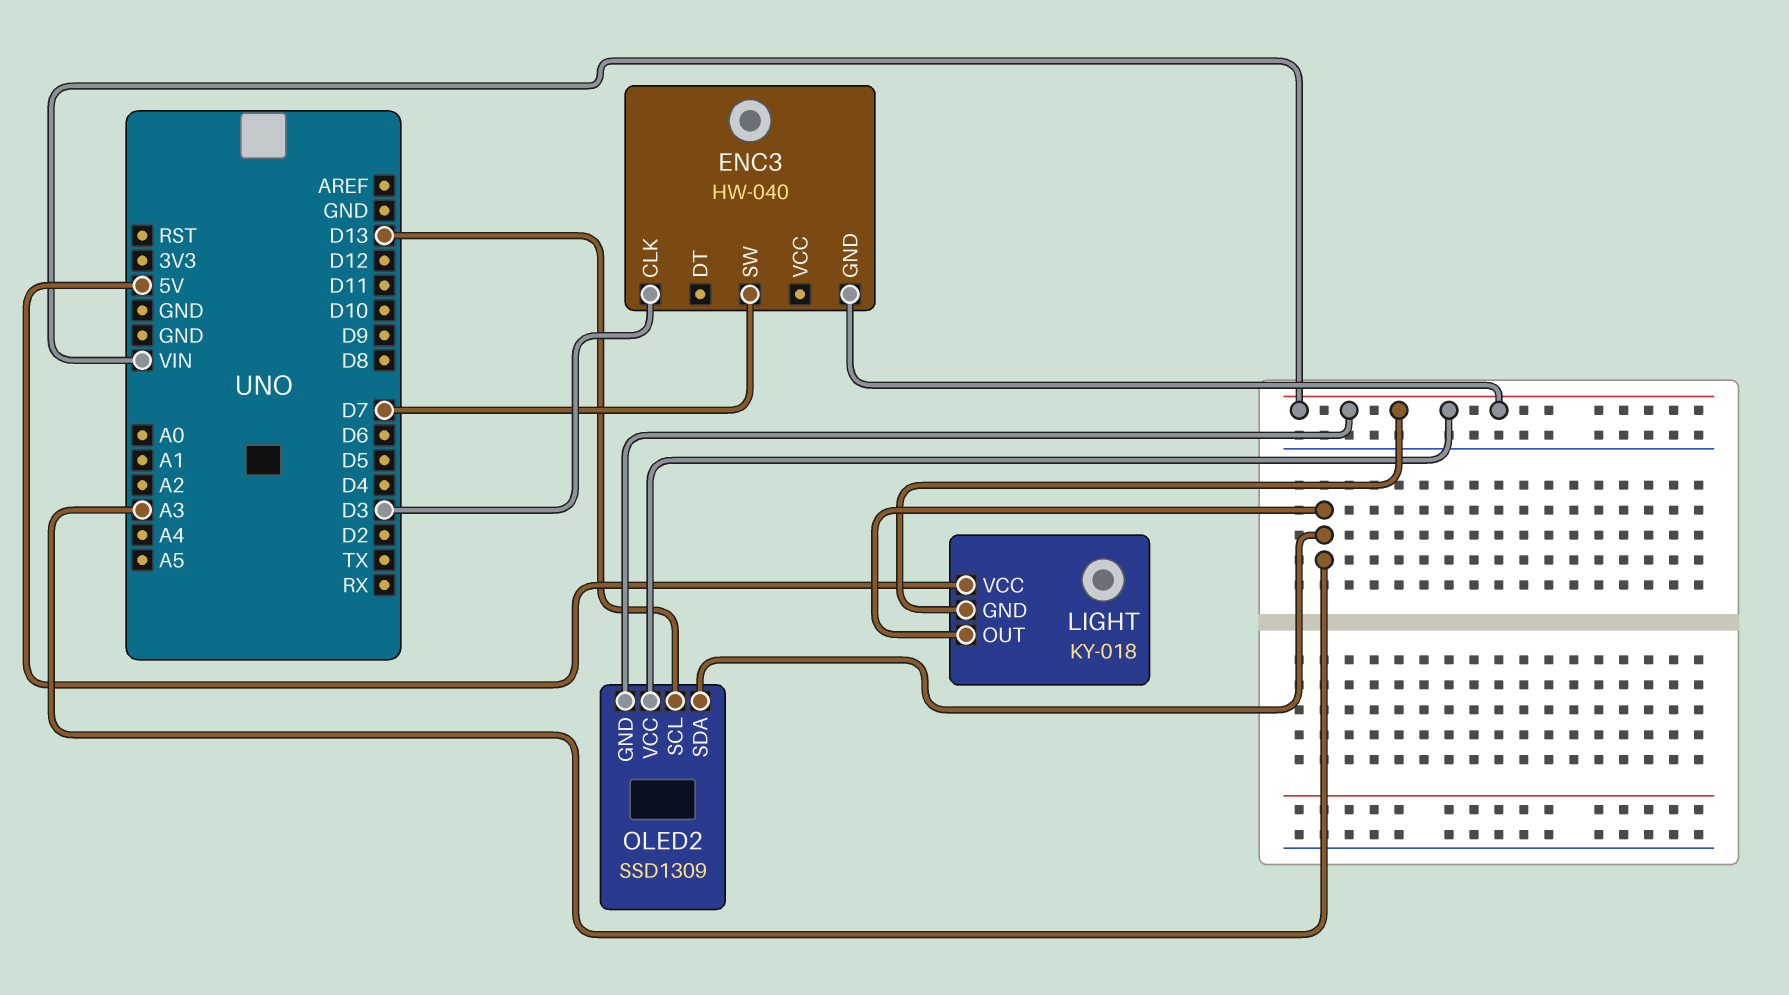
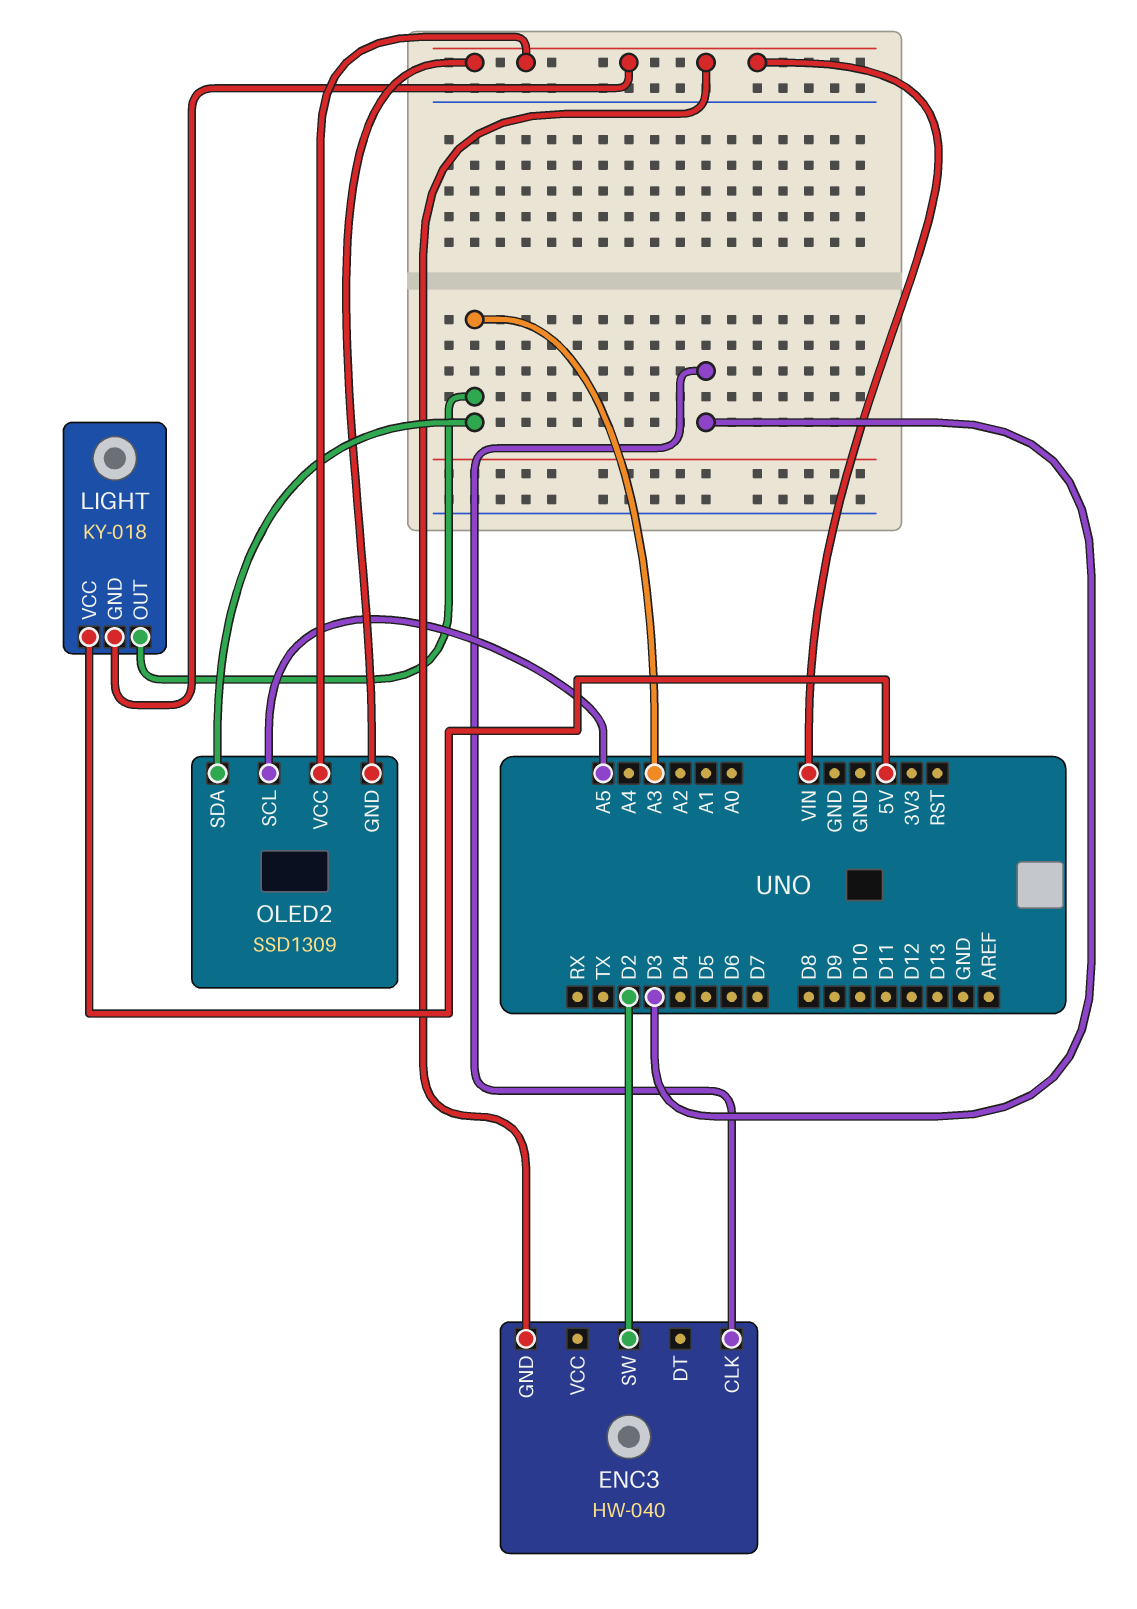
ENC3 pin SW: D7 -> D2
OLED2 pin SCL: D13 -> A5

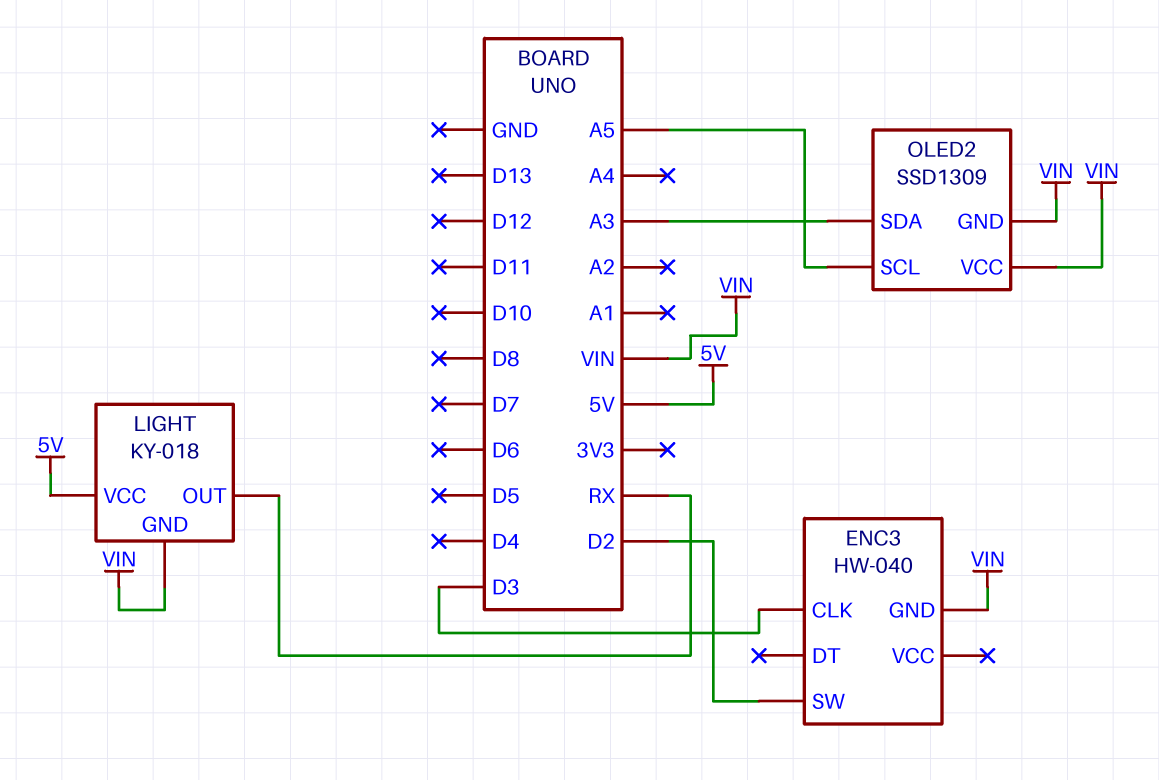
LIGHT pin OUT: A3 -> RX

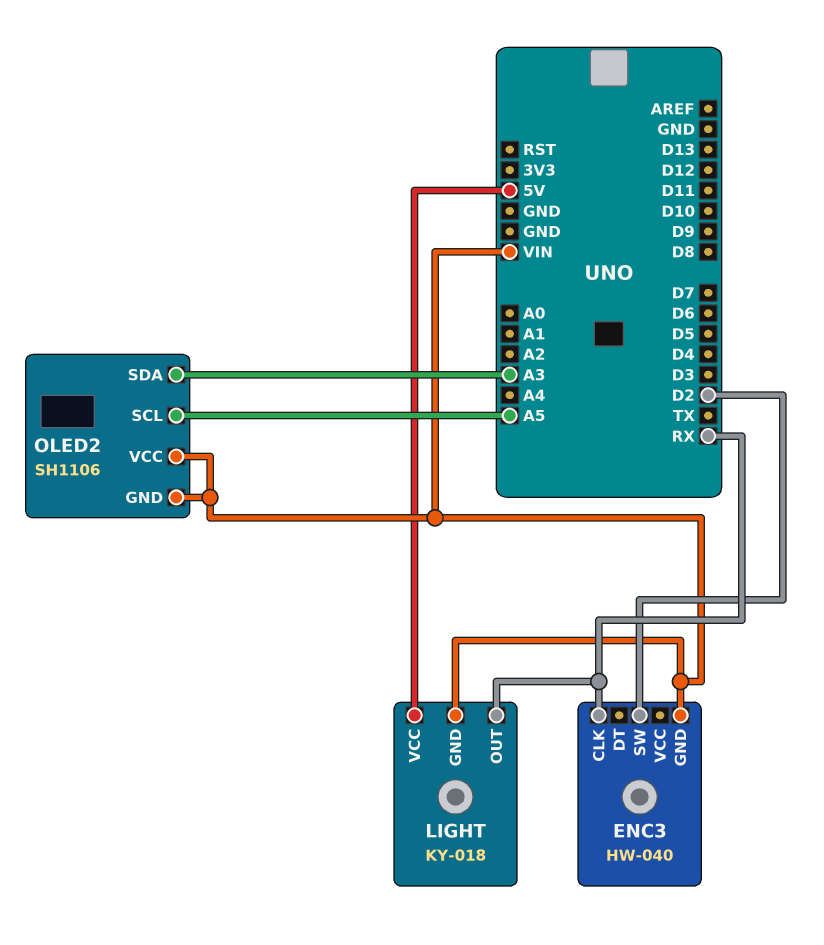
ENC3 pin CLK: D3 -> RX
OLED2: SSD1309 -> SH1106

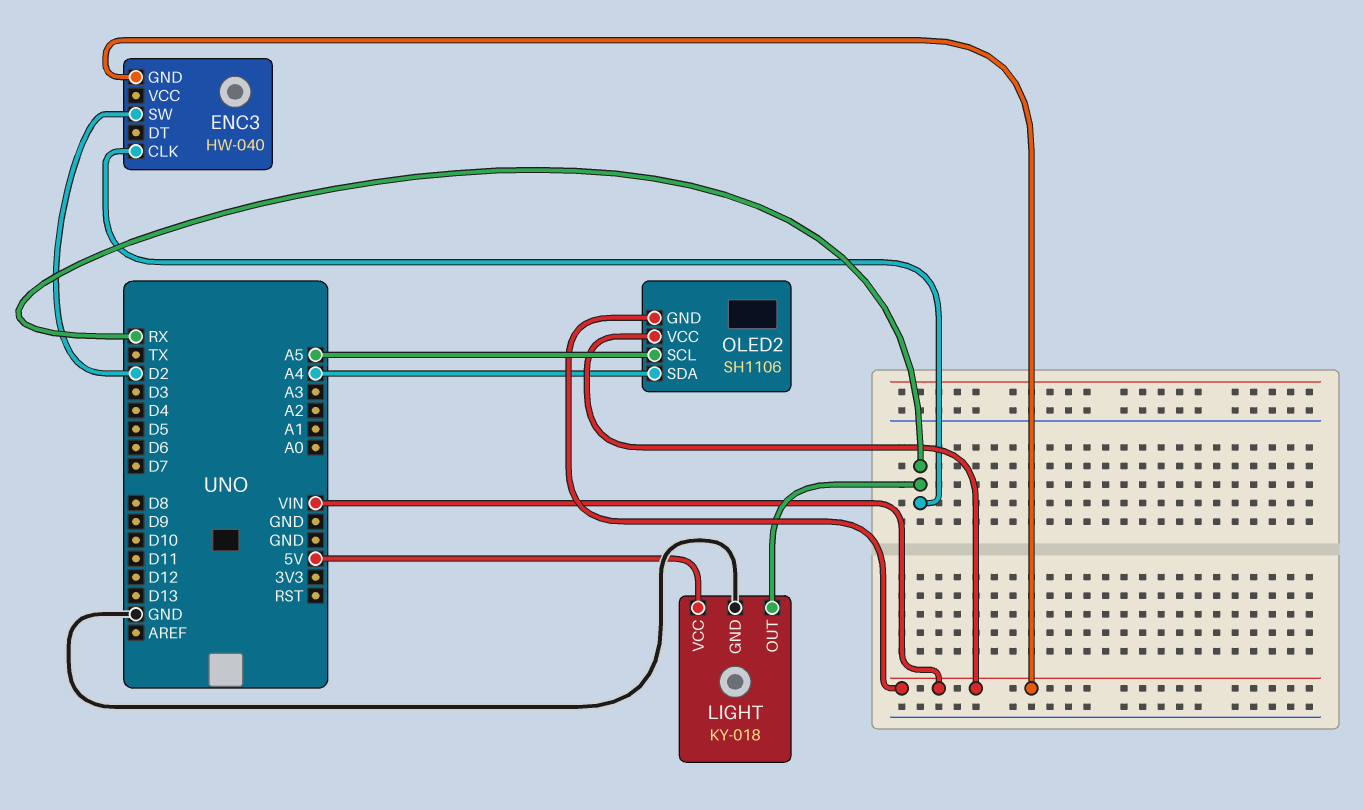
LIGHT pin GND: VIN -> GND
OLED2 pin SDA: A3 -> A4

